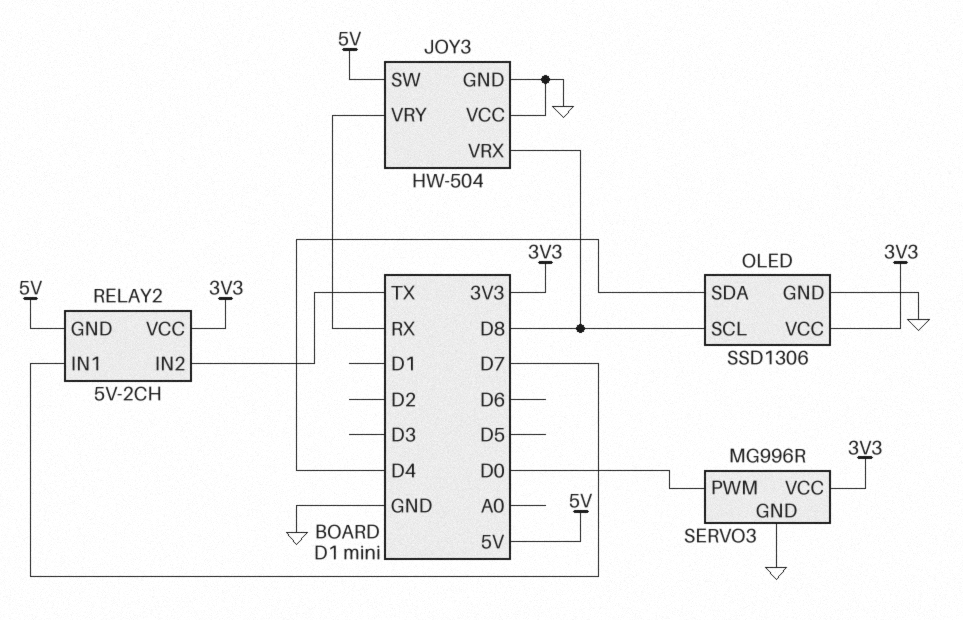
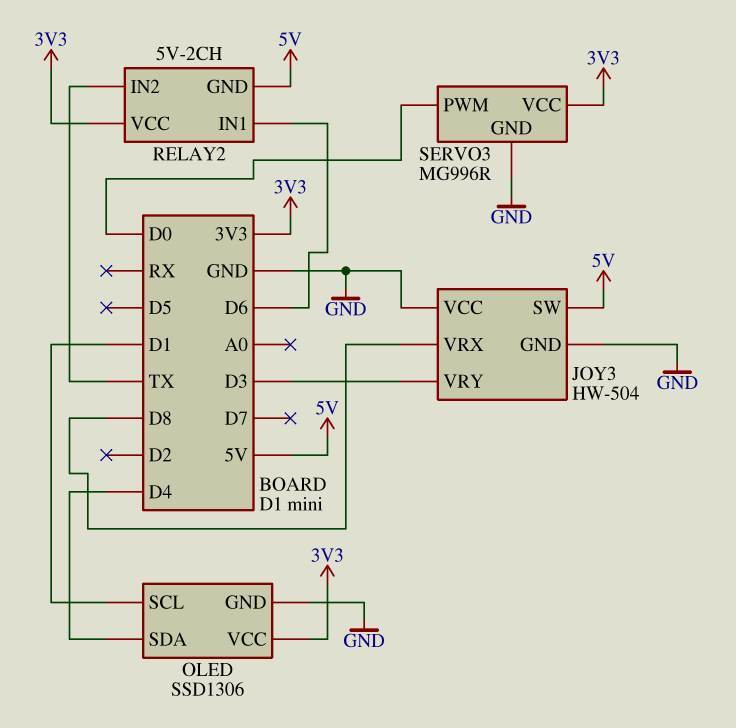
JOY3 pin VRY: RX -> D3
OLED pin SCL: D8 -> D1
RELAY2 pin IN1: D7 -> D6

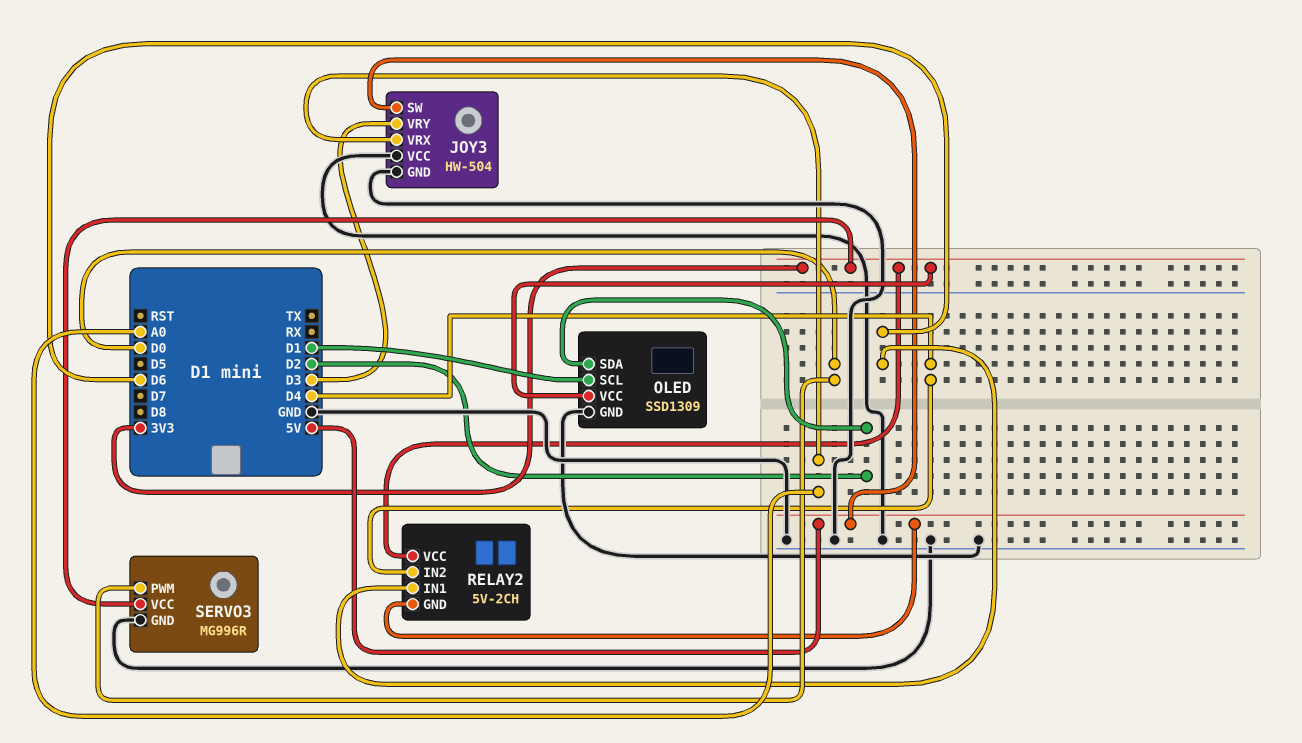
JOY3 pin VRX: D8 -> A0
OLED: SSD1306 -> SSD1309
OLED pin SDA: D4 -> D2
RELAY2 pin IN2: TX -> D4

